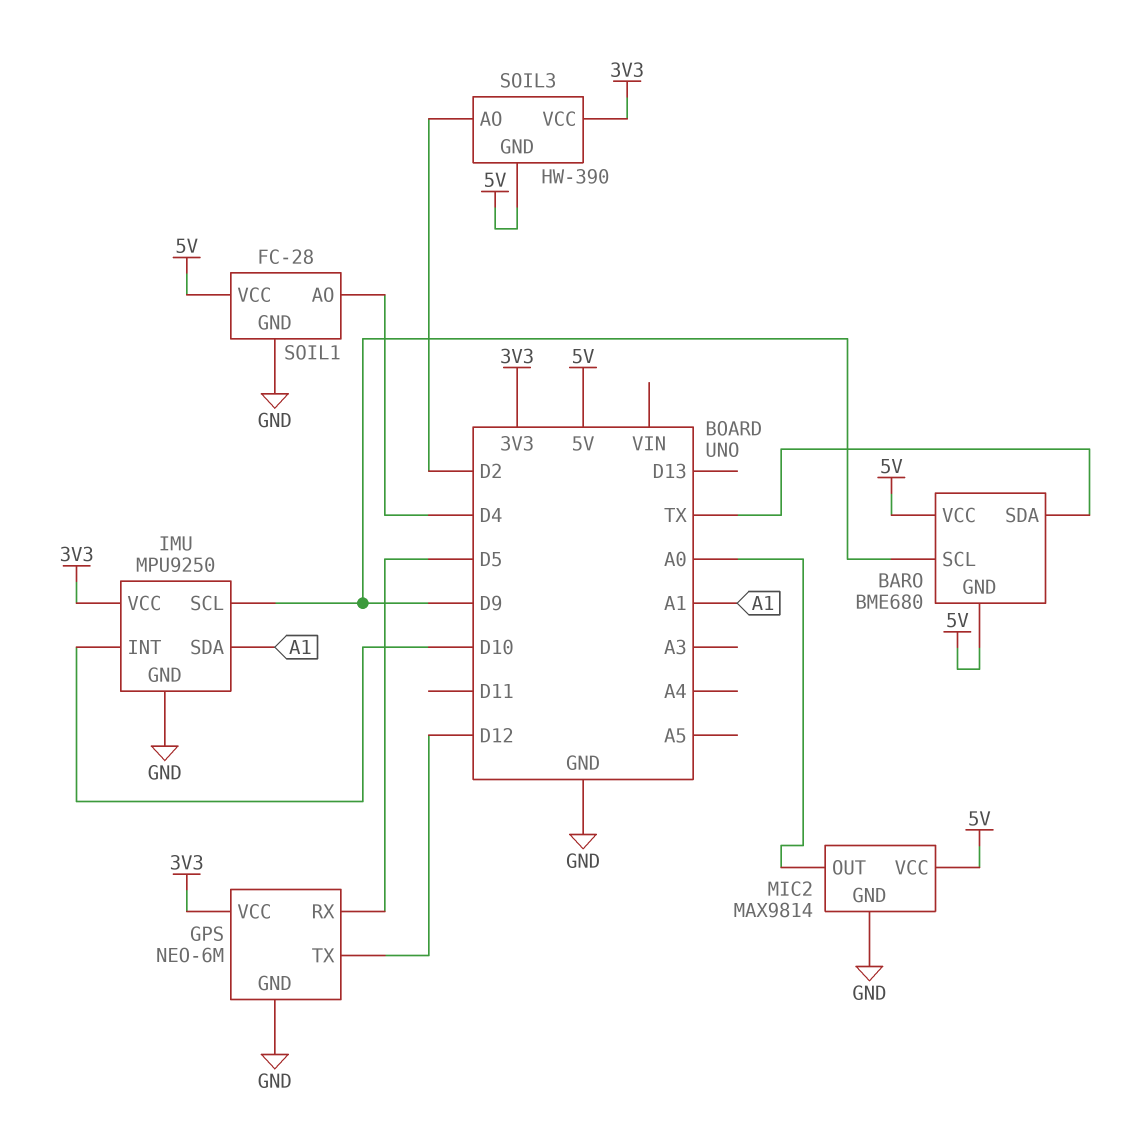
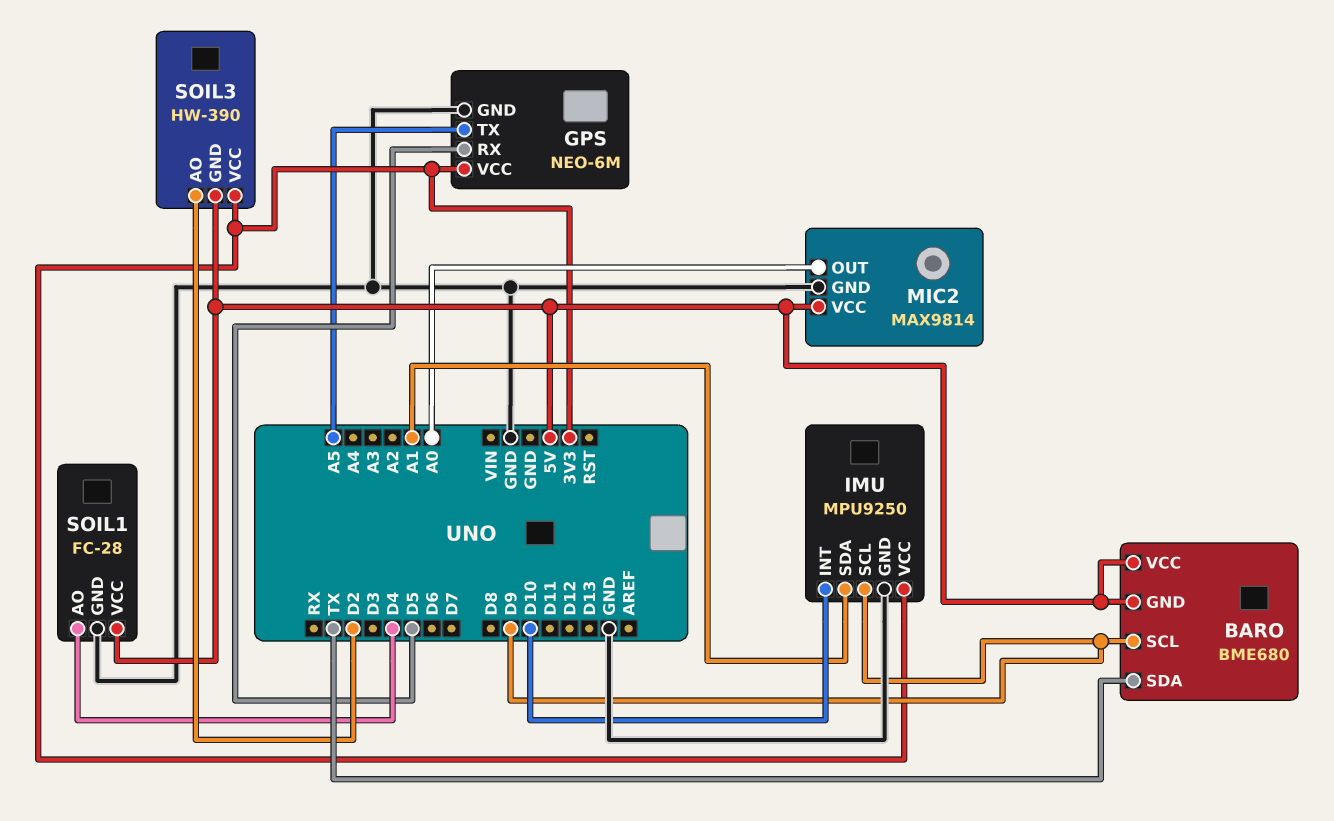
GPS pin TX: D12 -> A5

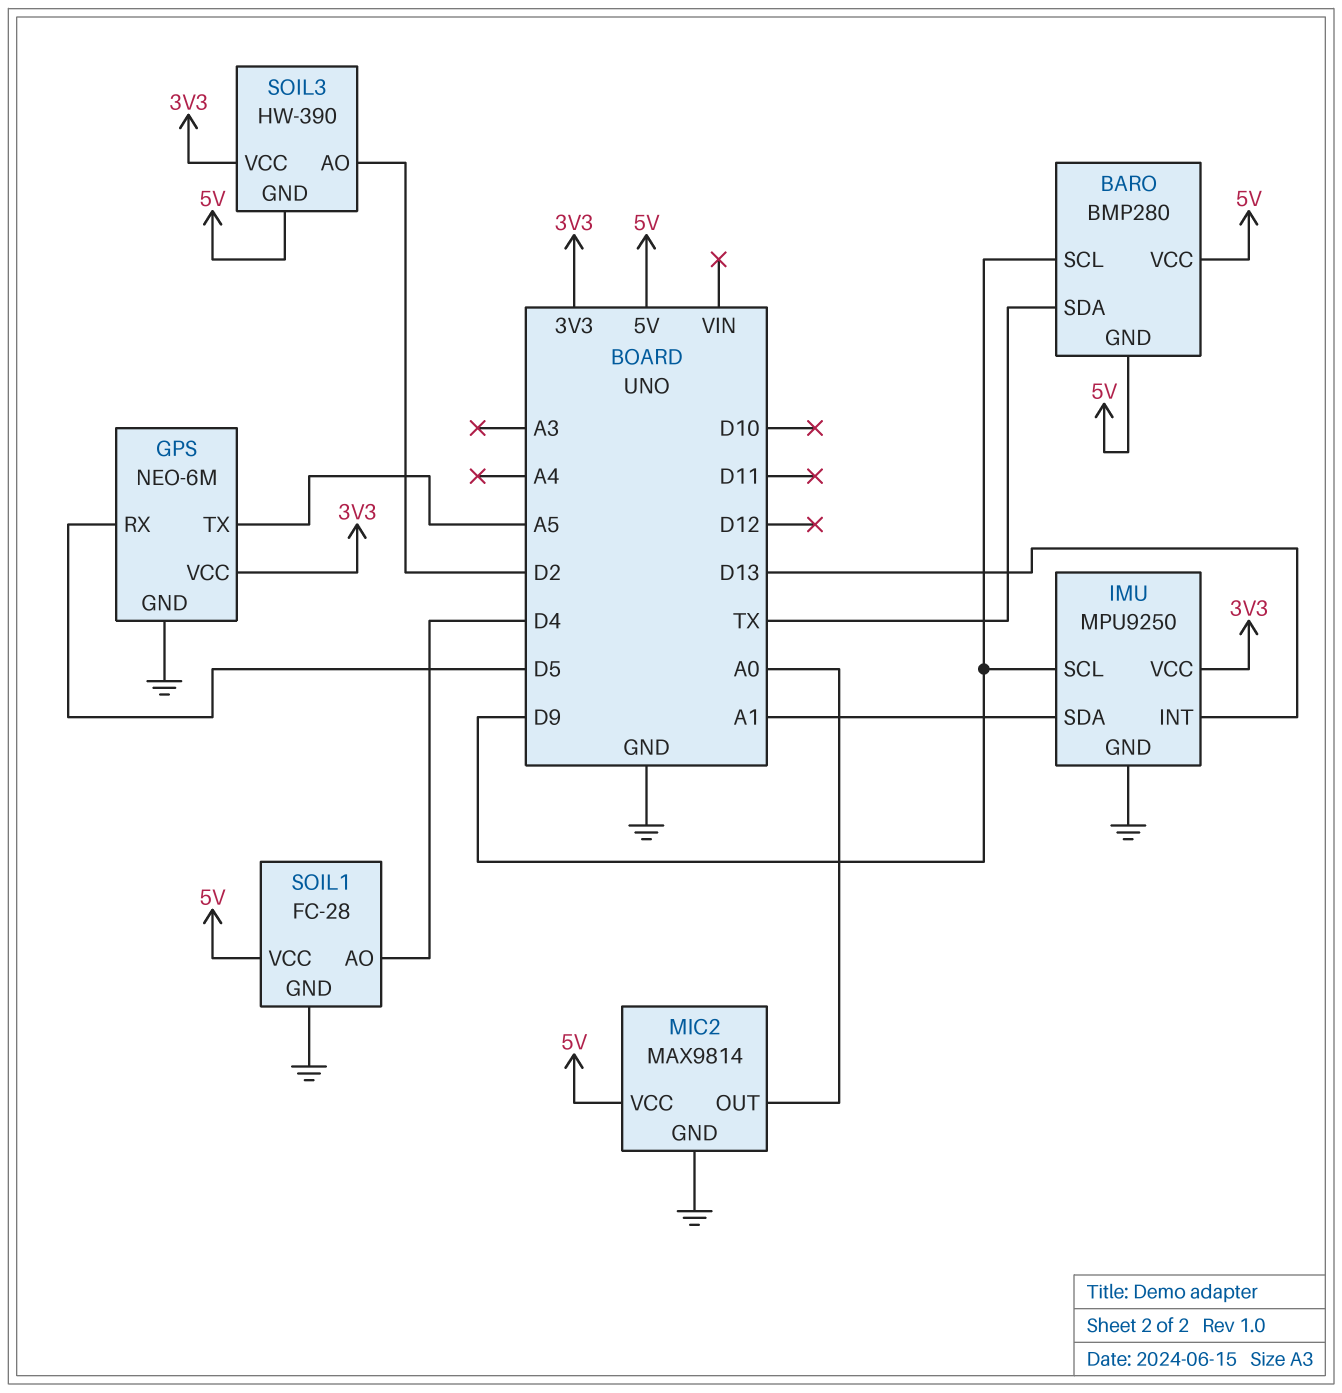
BARO: BME680 -> BMP280
IMU pin INT: D10 -> D13

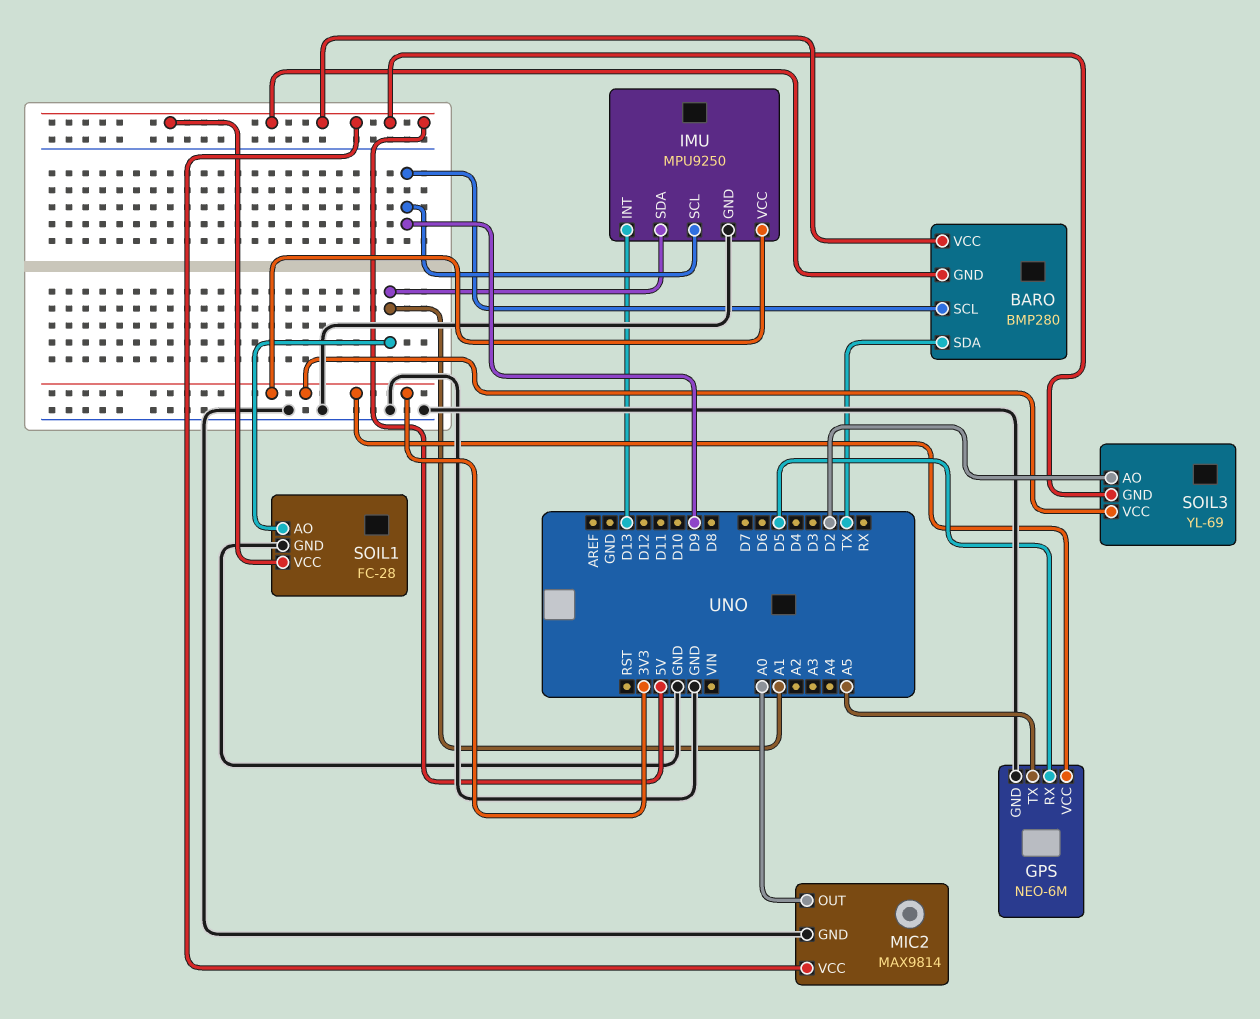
SOIL1 pin AO: D4 -> A1
SOIL3: HW-390 -> YL-69

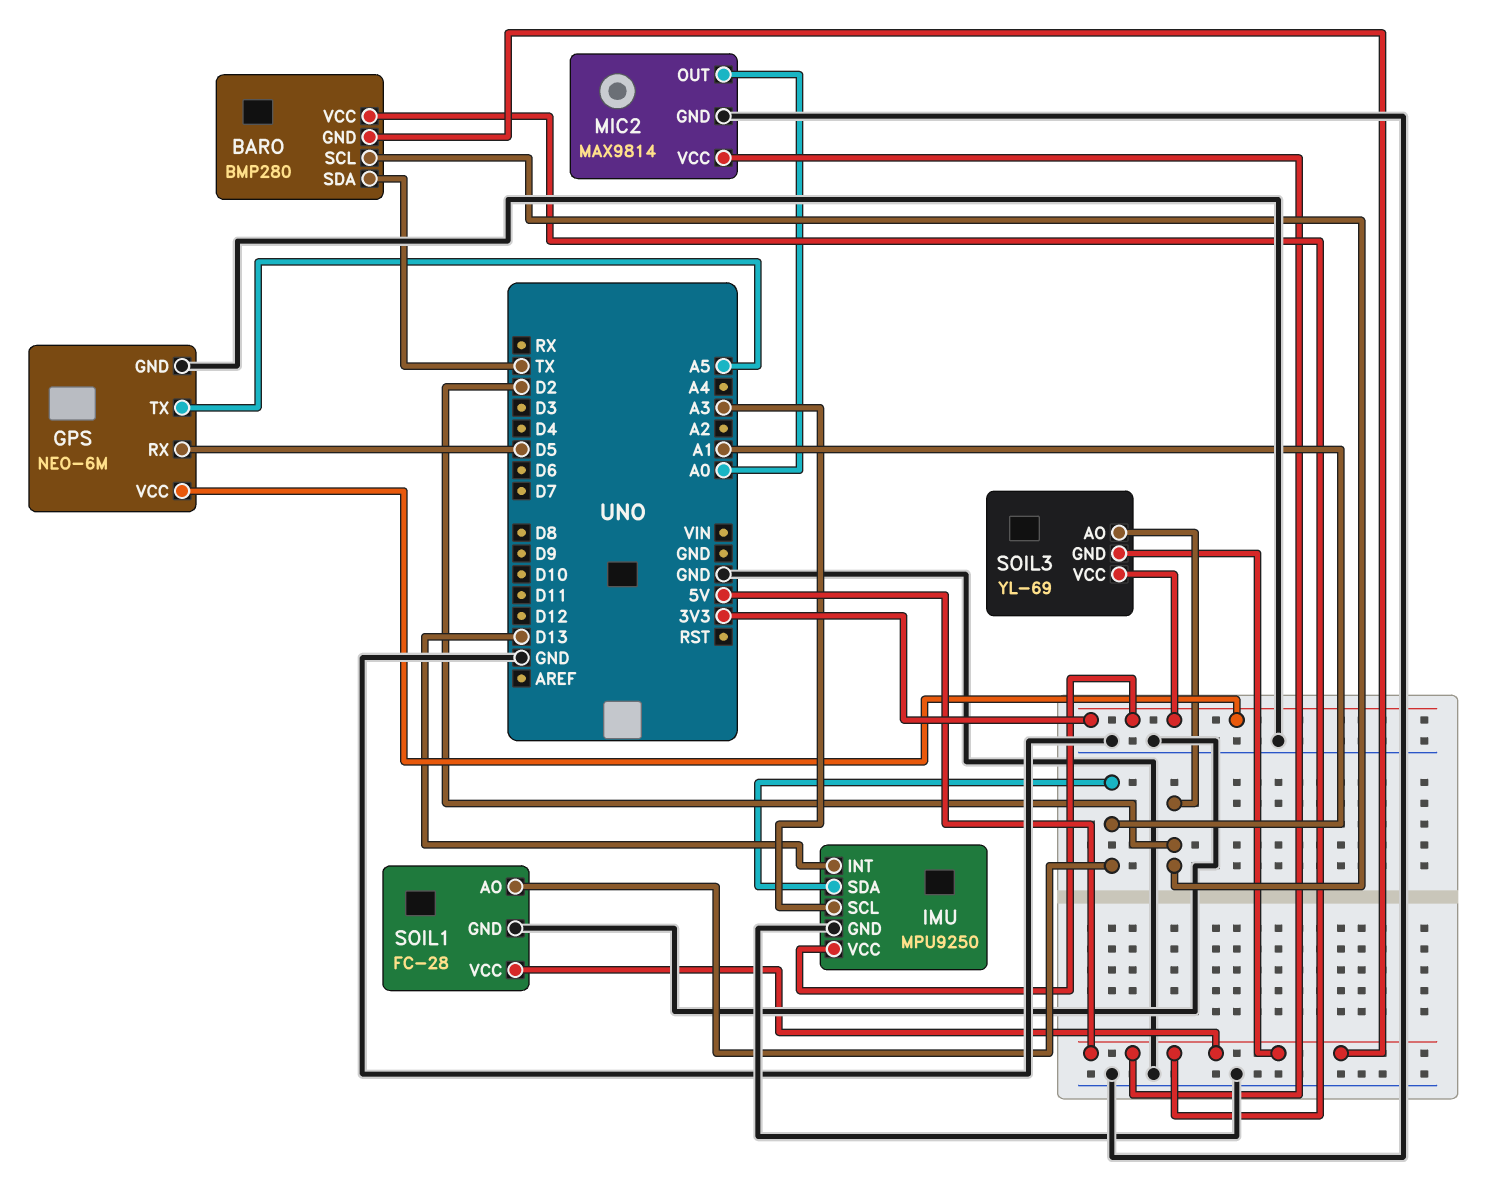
BARO pin SCL: D9 -> D2
IMU pin SCL: D9 -> A3

